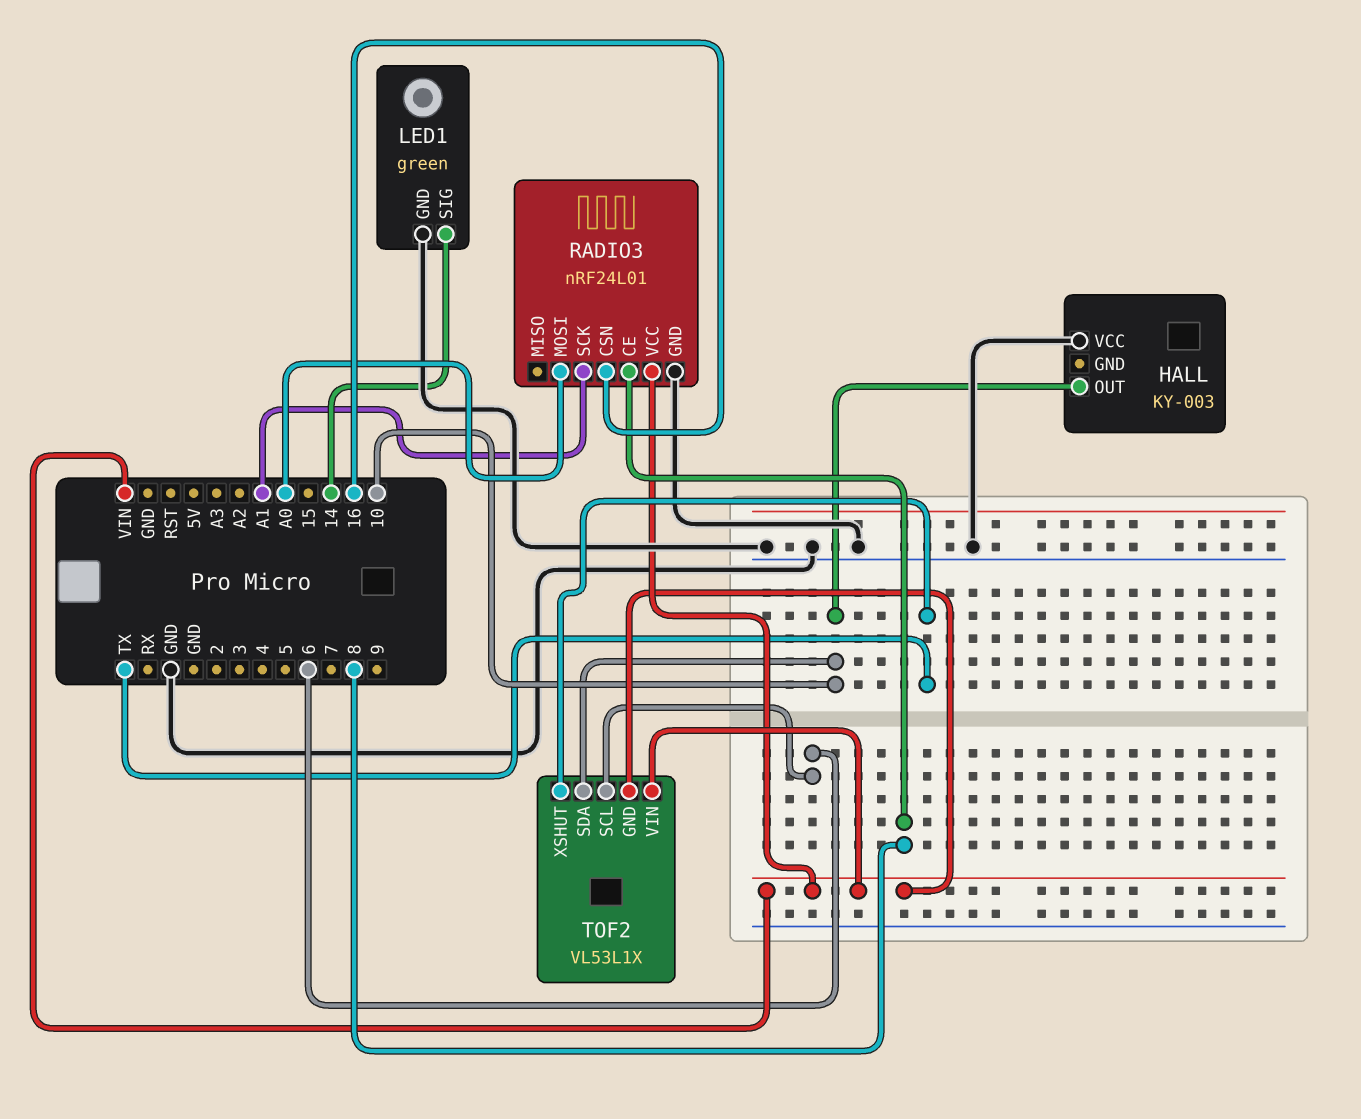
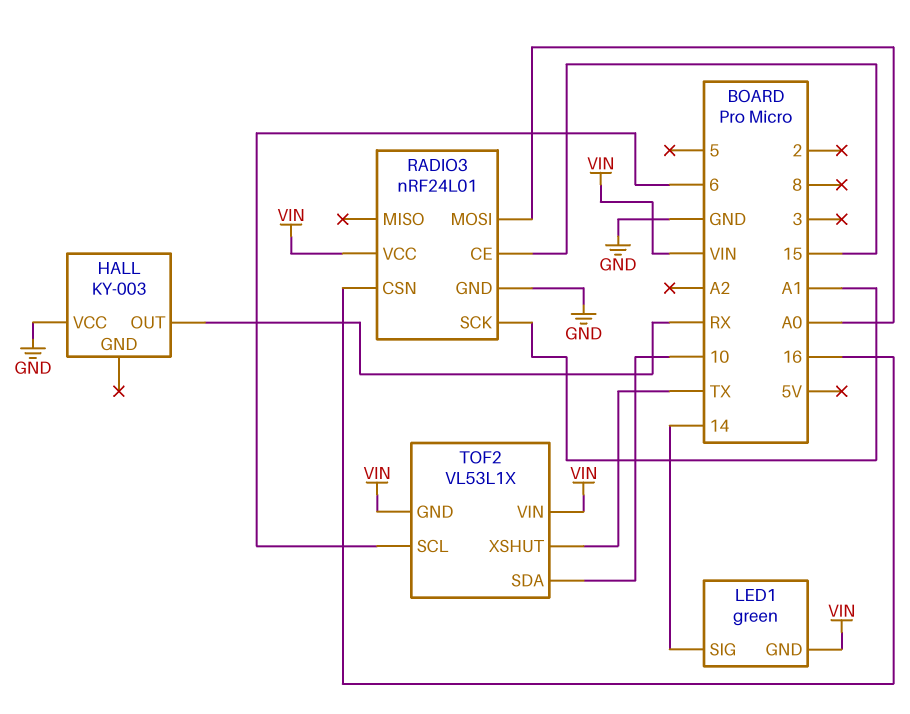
HALL pin OUT: 10 -> RX
LED1 pin GND: GND -> VIN
RADIO3 pin CE: 8 -> 15

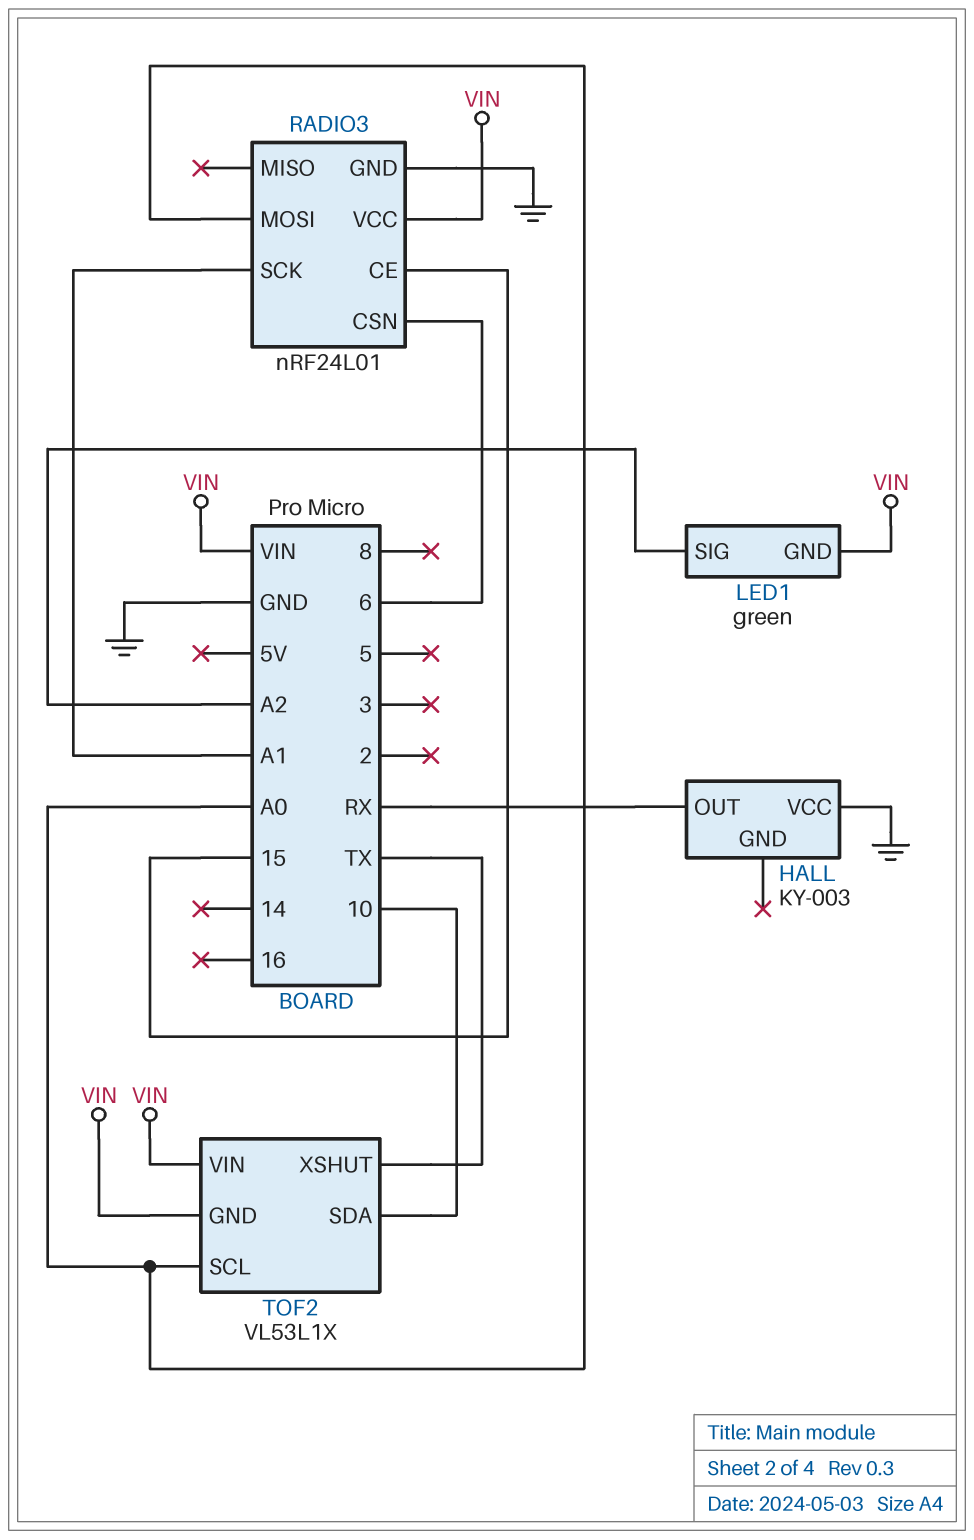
LED1 pin SIG: 14 -> A2
RADIO3 pin CSN: 16 -> 6
TOF2 pin SCL: 6 -> A0

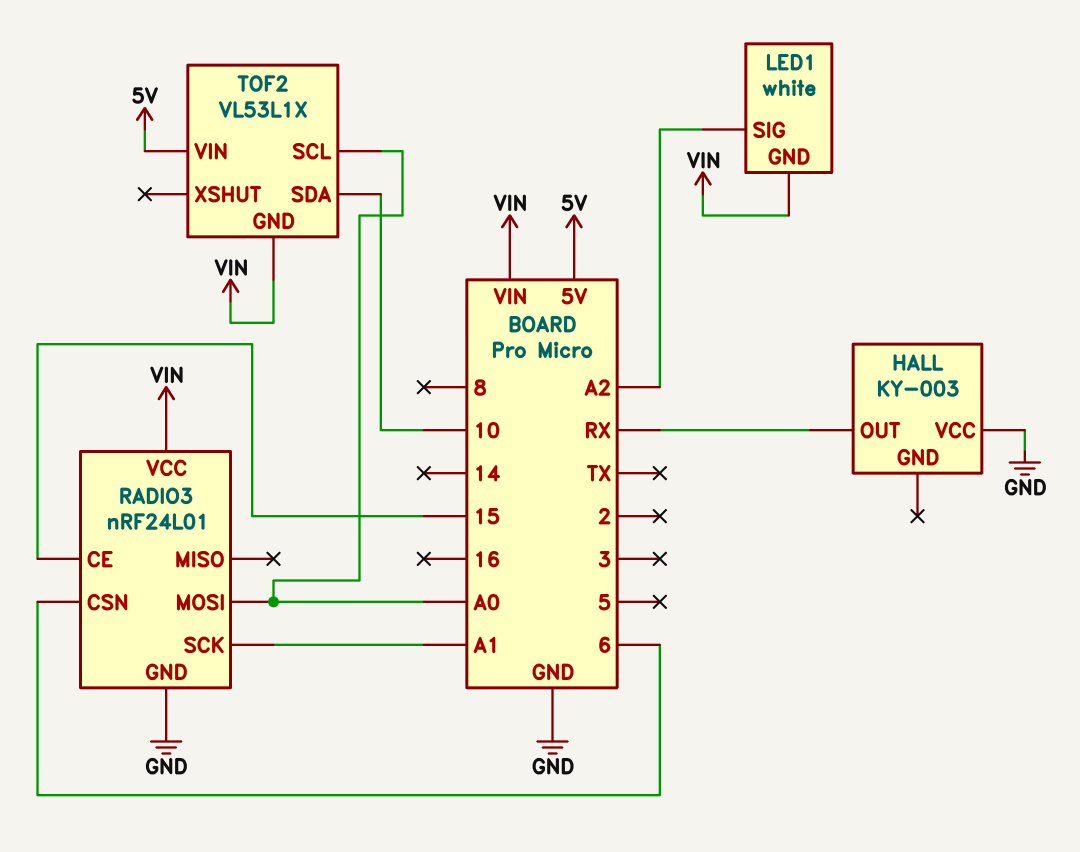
LED1: green -> white
TOF2 pin VIN: VIN -> 5V
TOF2 pin XSHUT: TX -> none

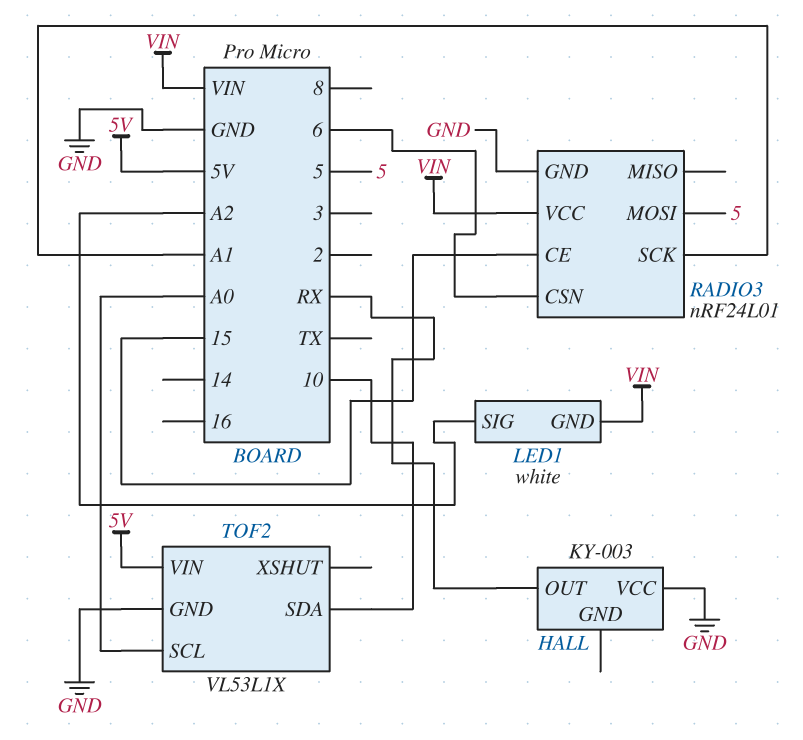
RADIO3 pin MOSI: A0 -> 5
TOF2 pin GND: VIN -> GND

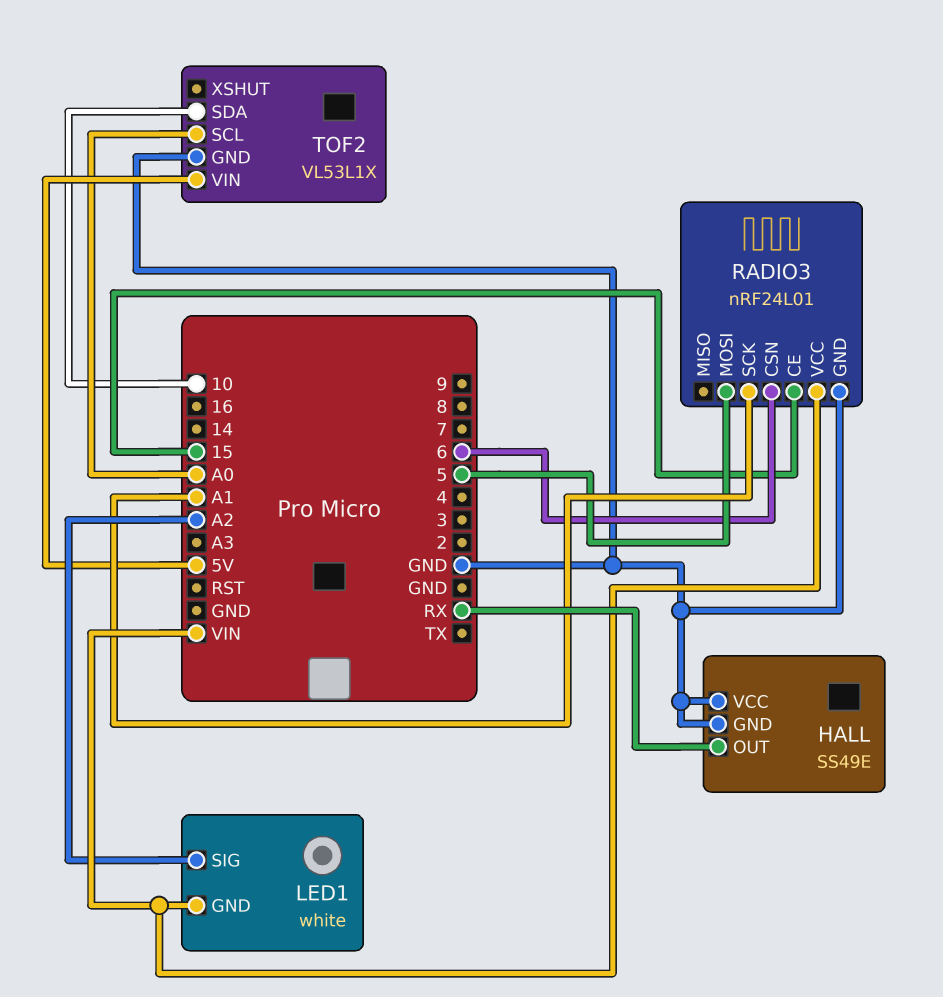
HALL: KY-003 -> SS49E
HALL pin GND: none -> GND

